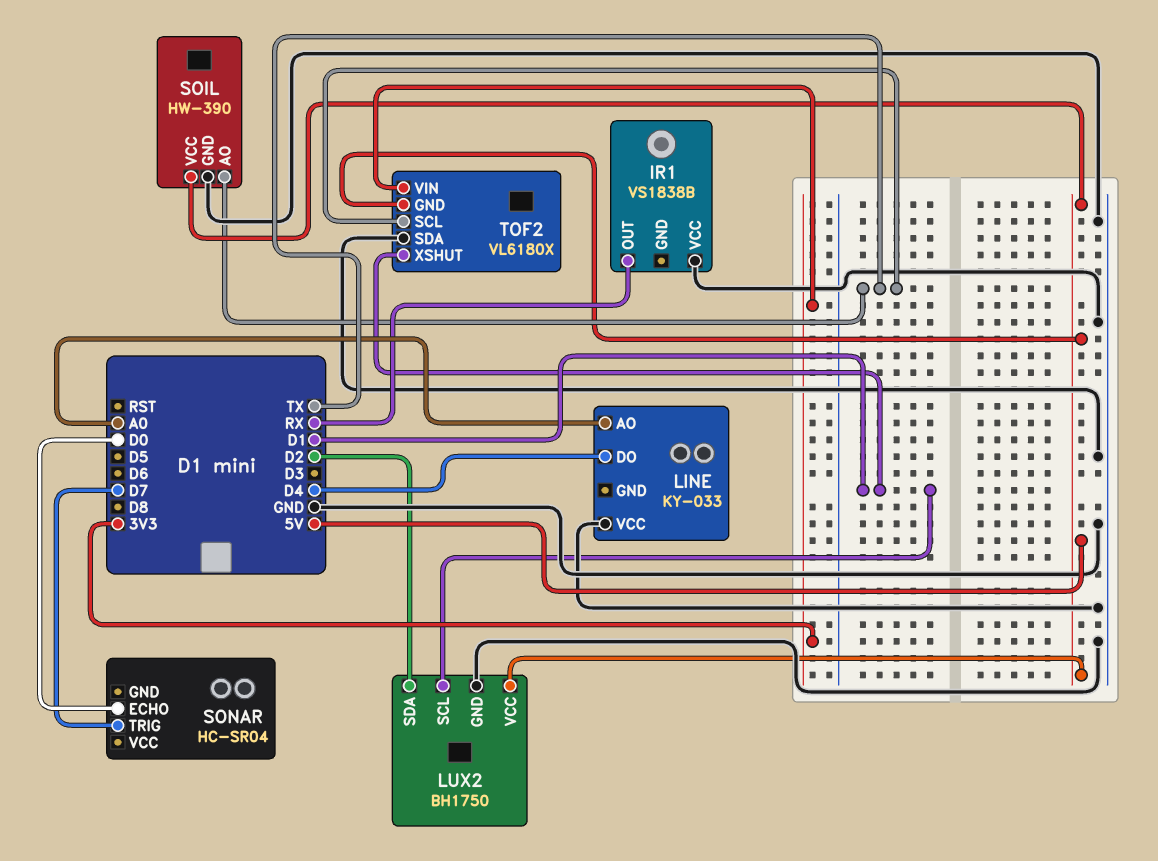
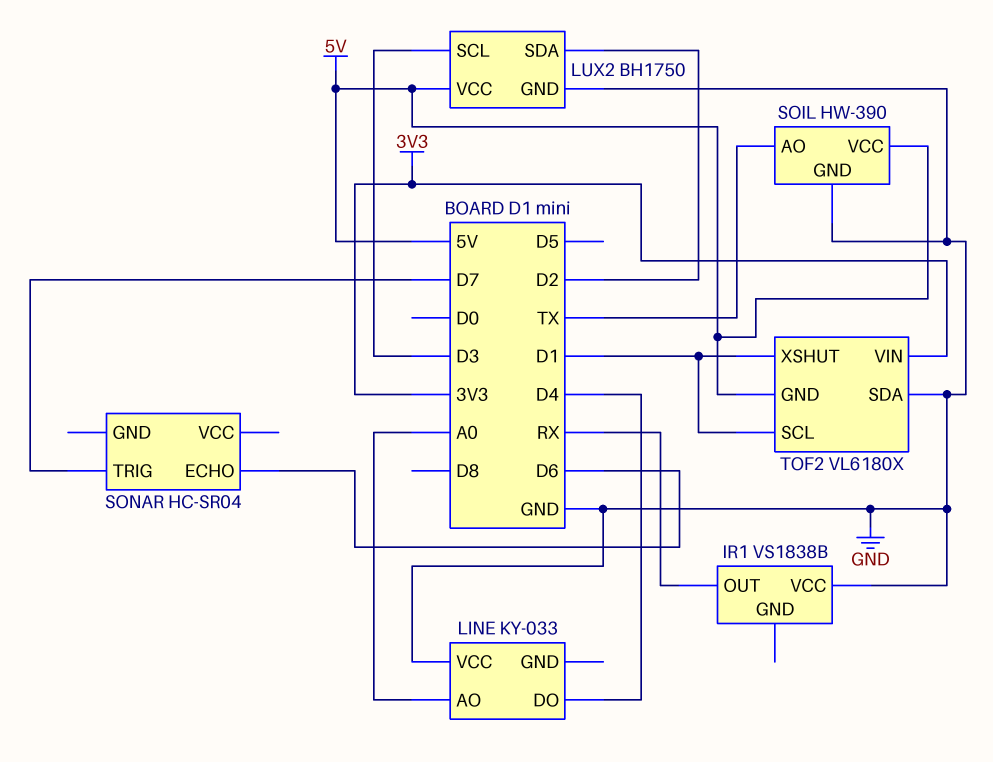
LUX2 pin SCL: D1 -> D3
SONAR pin ECHO: D0 -> D6
TOF2 pin SCL: TX -> D1

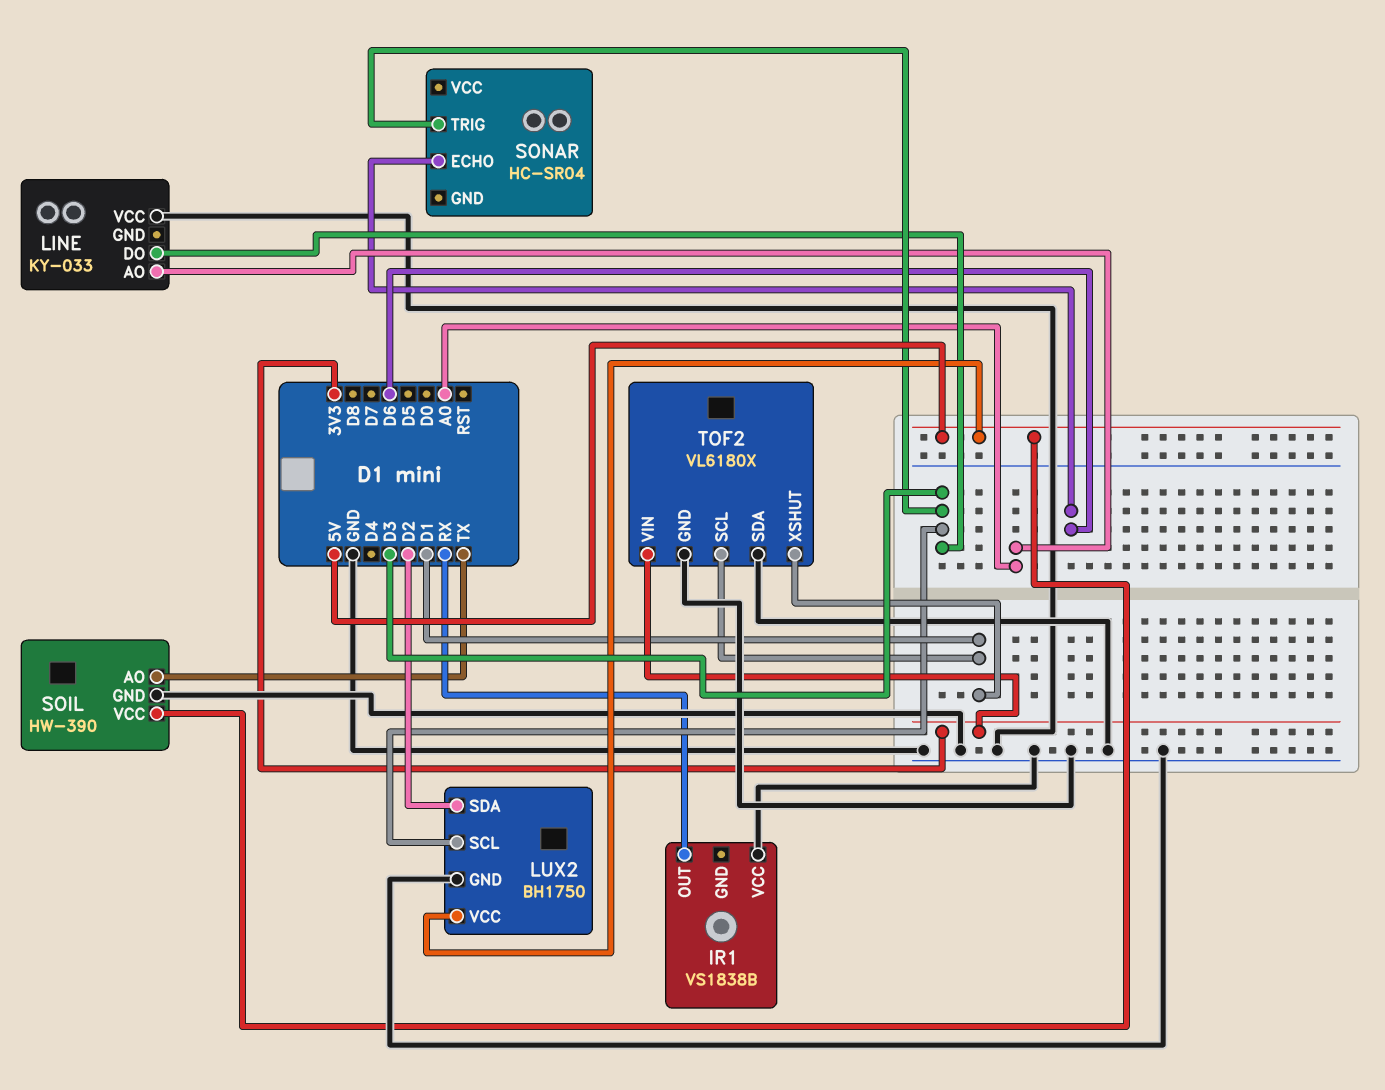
LINE pin DO: D4 -> D3
SONAR pin TRIG: D7 -> D3
TOF2 pin GND: 5V -> GND

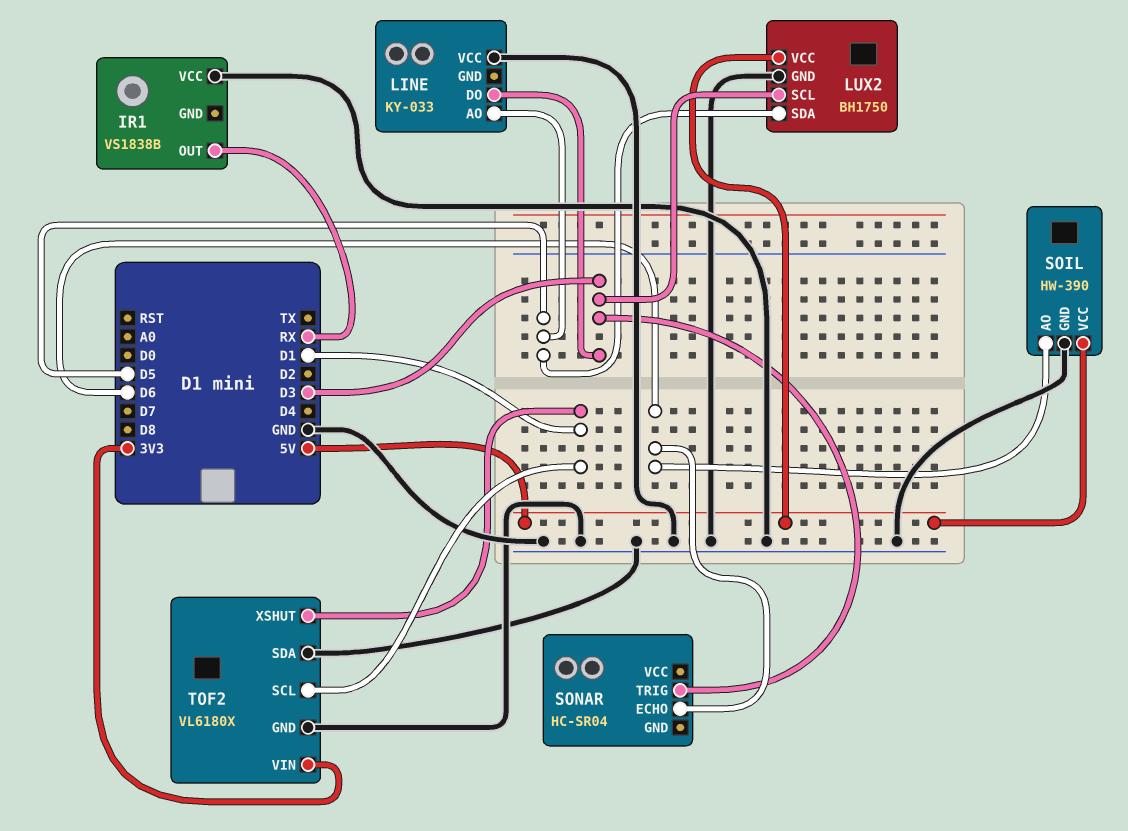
LINE pin AO: A0 -> D5
LUX2 pin SDA: D2 -> D5
SOIL pin AO: TX -> D6

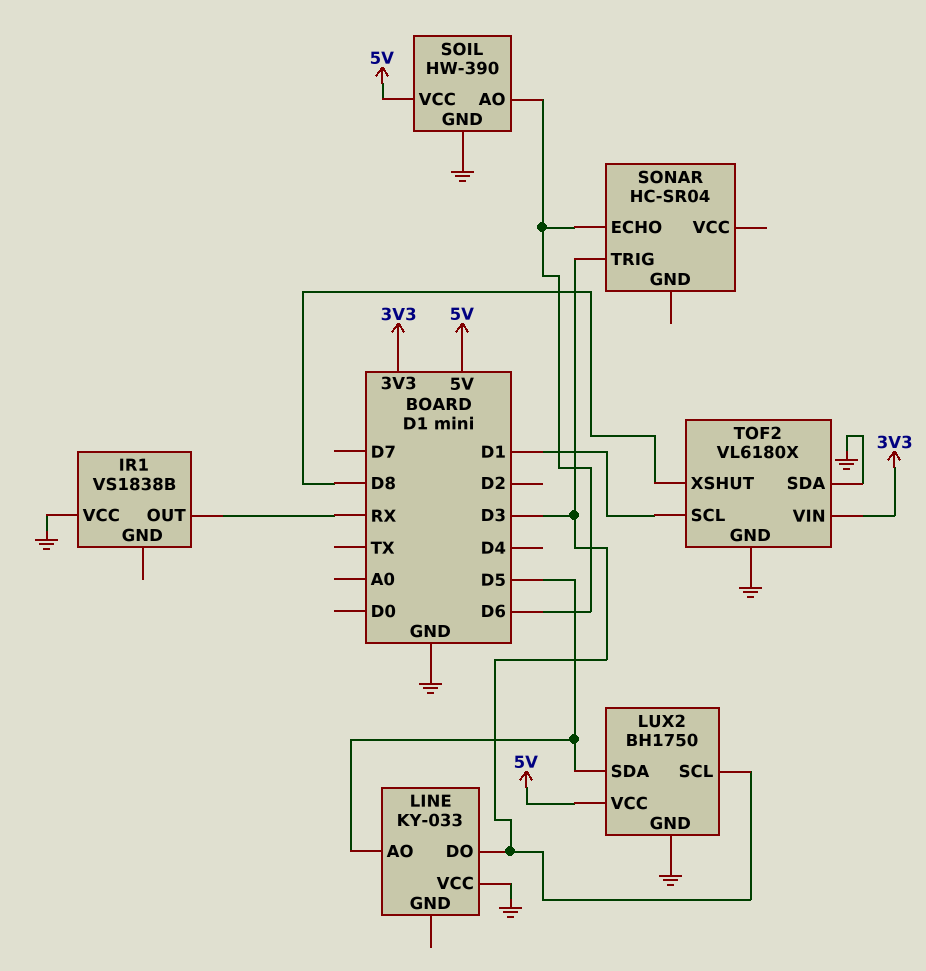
TOF2 pin XSHUT: D1 -> D8

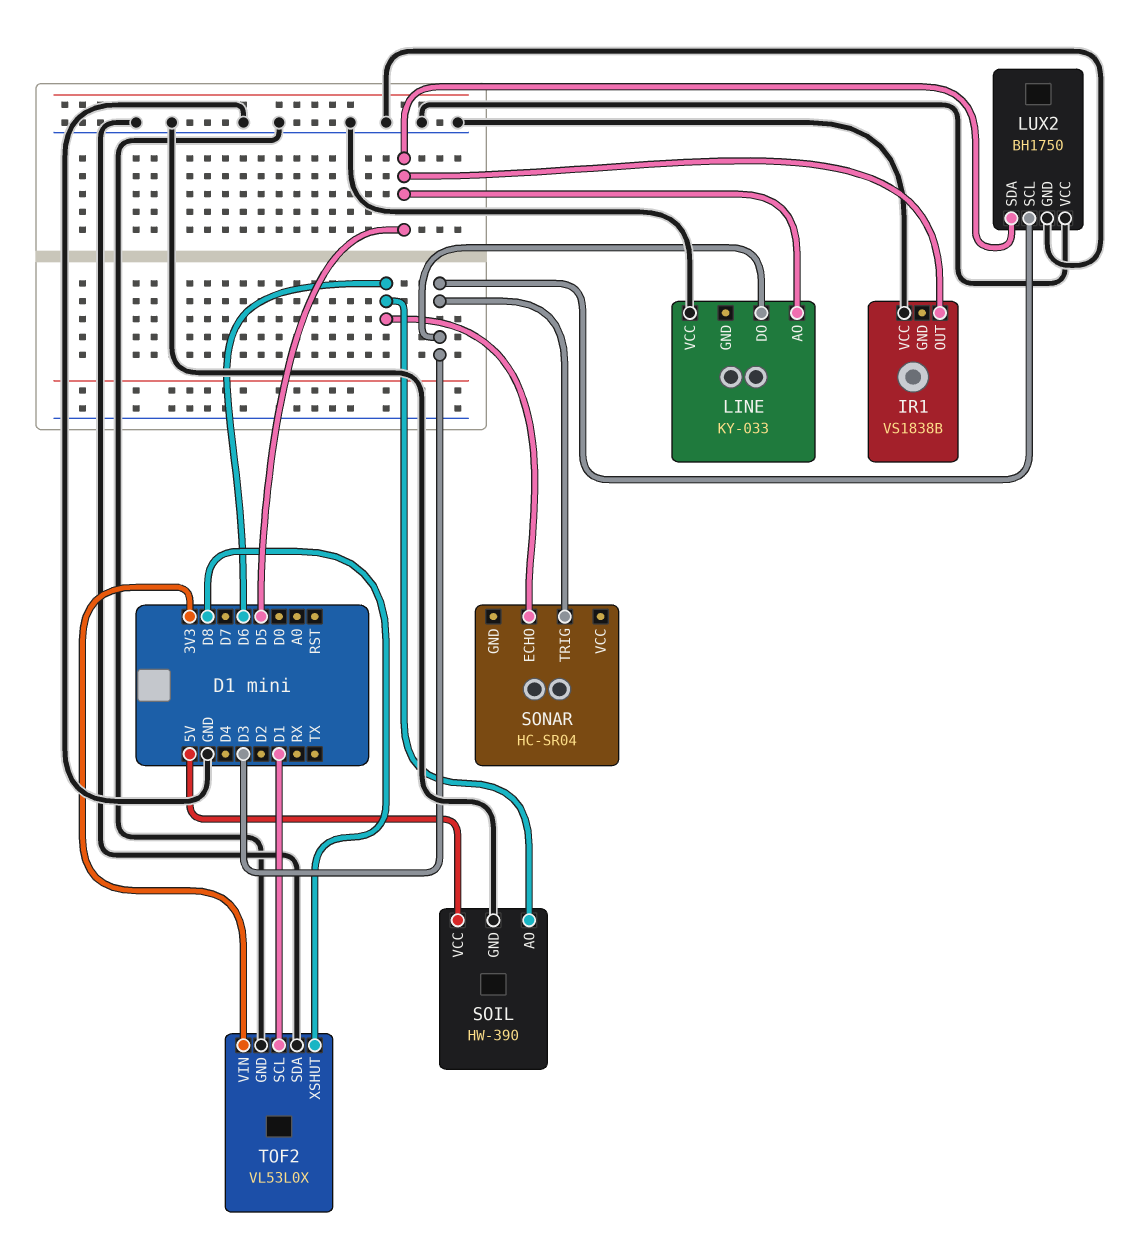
IR1 pin OUT: RX -> D5
LUX2 pin VCC: 5V -> GND
TOF2: VL6180X -> VL53L0X

